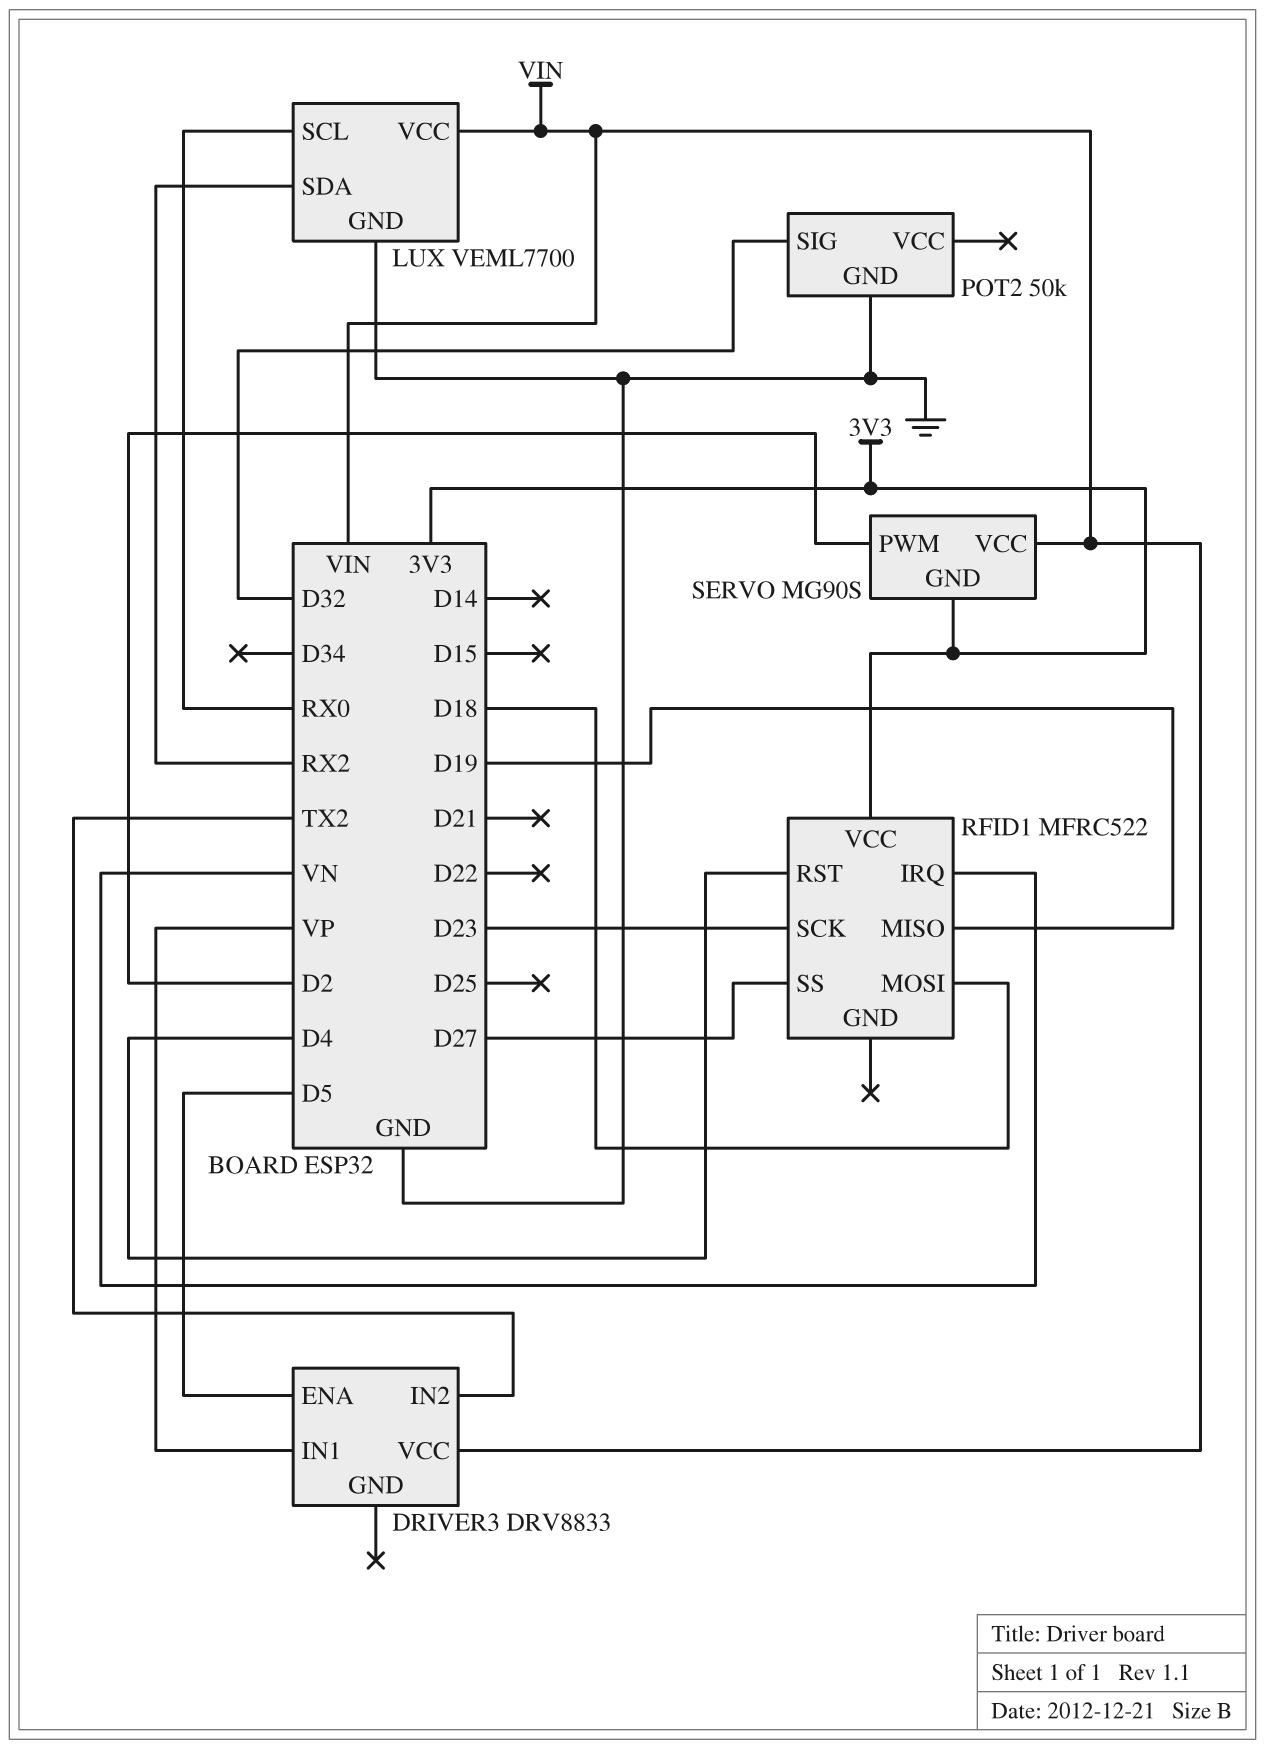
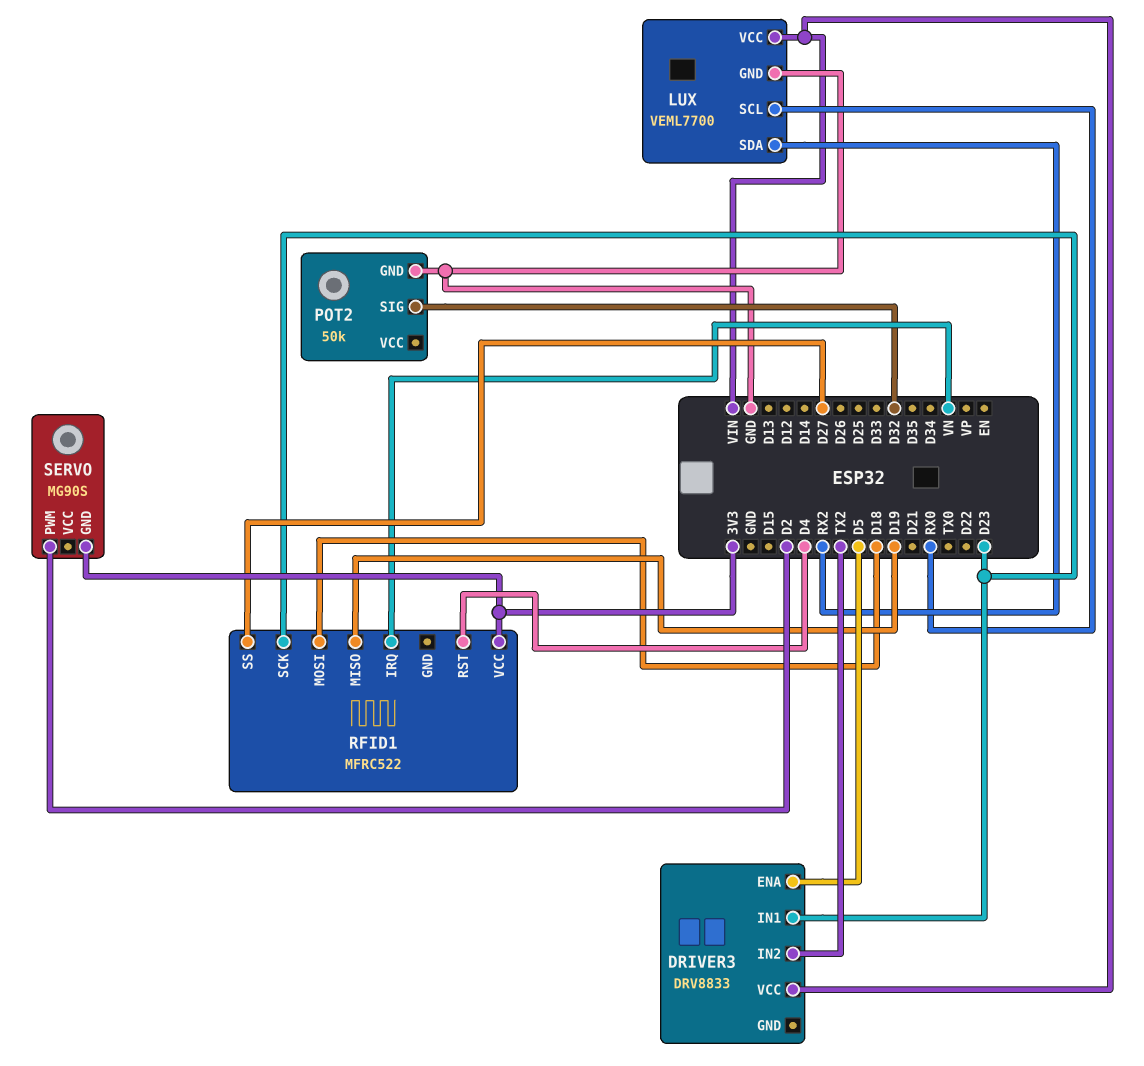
DRIVER3 pin IN1: VP -> D23
SERVO pin VCC: VIN -> none

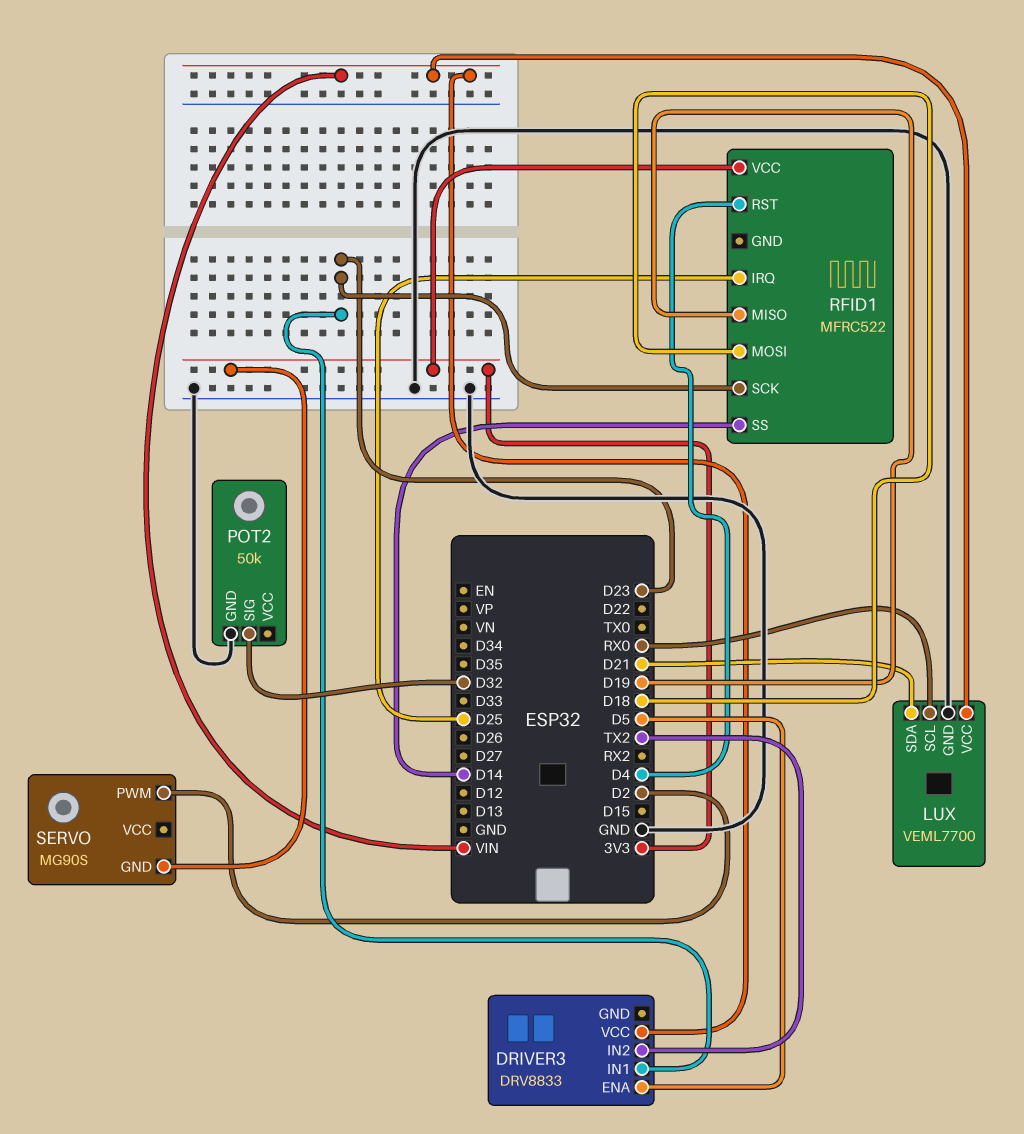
LUX pin SDA: RX2 -> D21
RFID1 pin IRQ: VN -> D25
RFID1 pin SS: D27 -> D14

